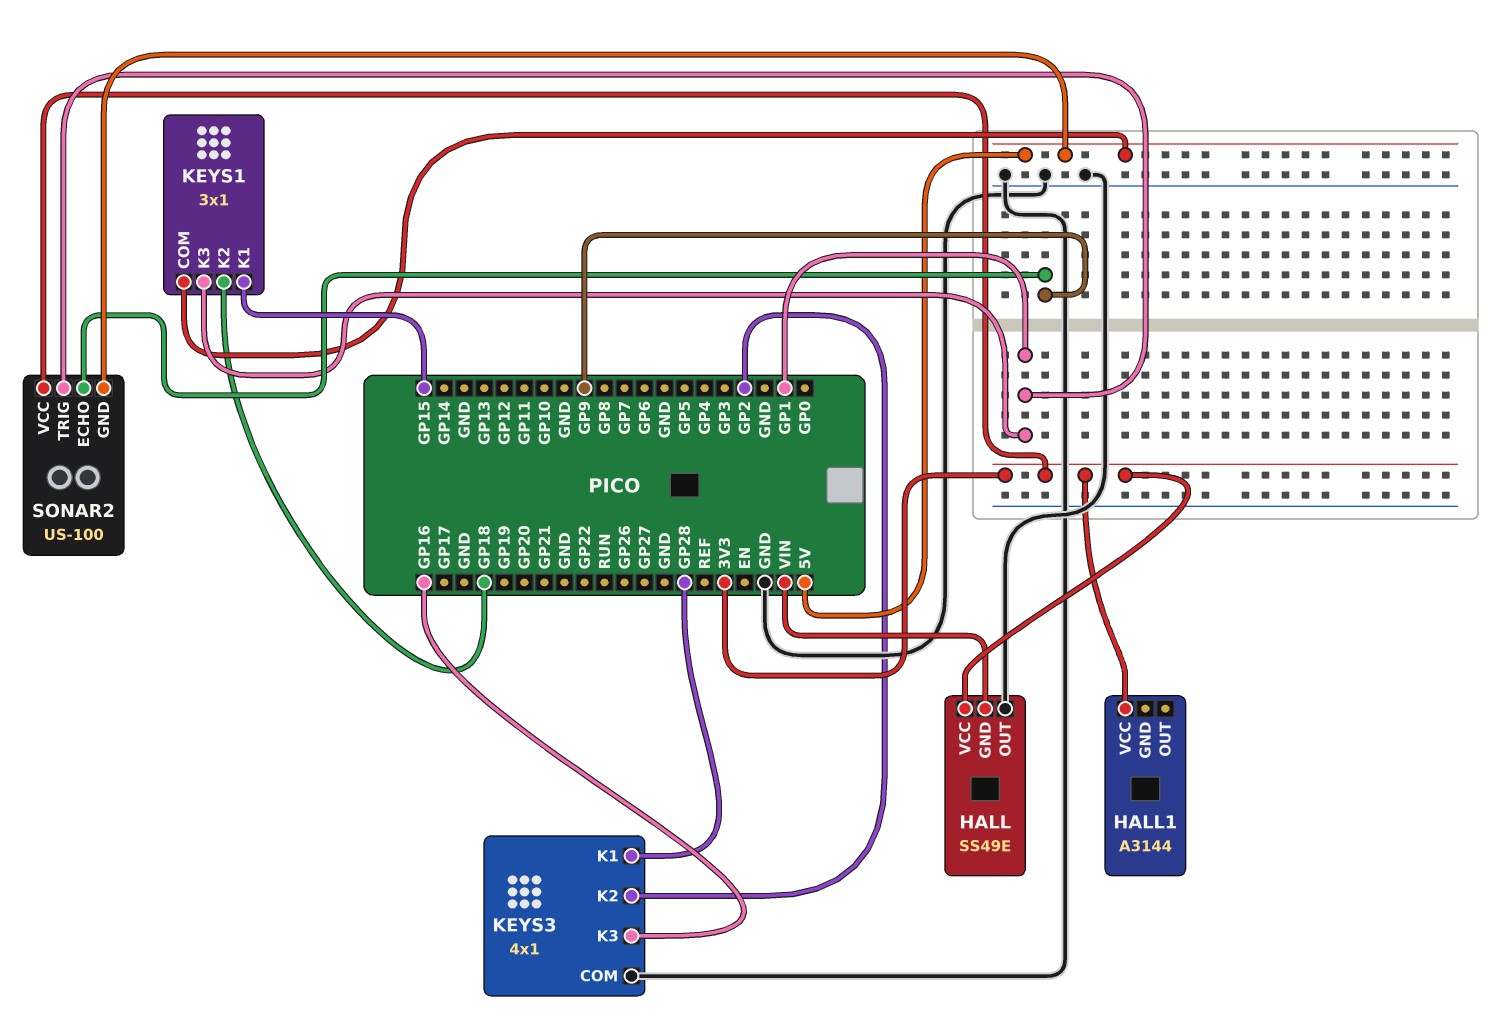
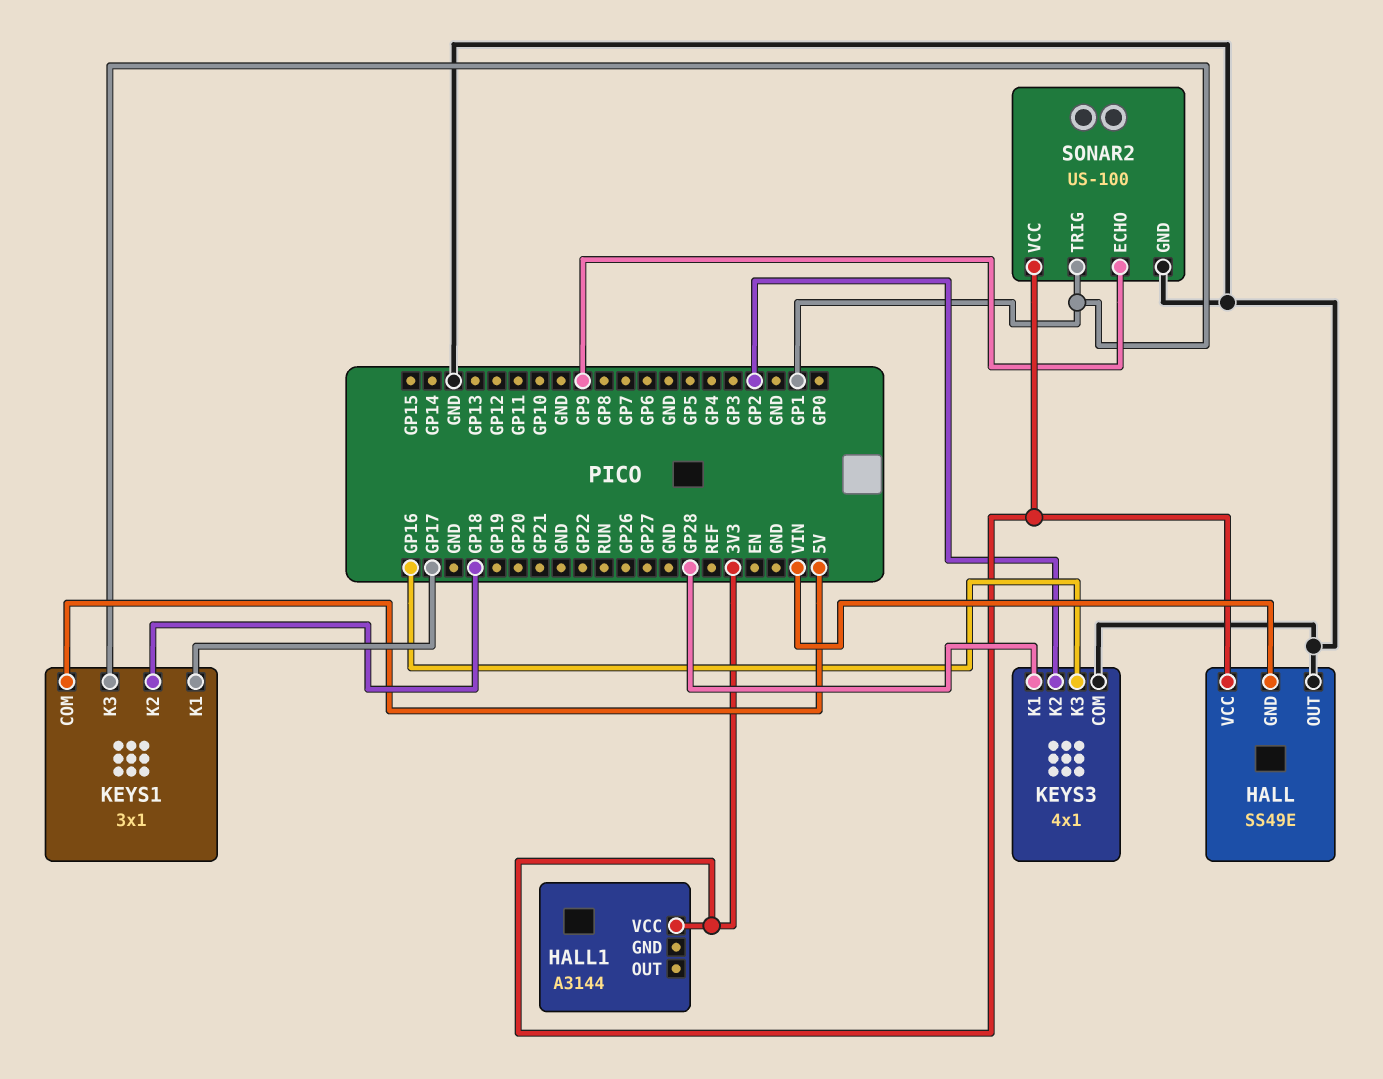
KEYS1 pin K1: GP15 -> GP17
SONAR2 pin GND: 5V -> GND

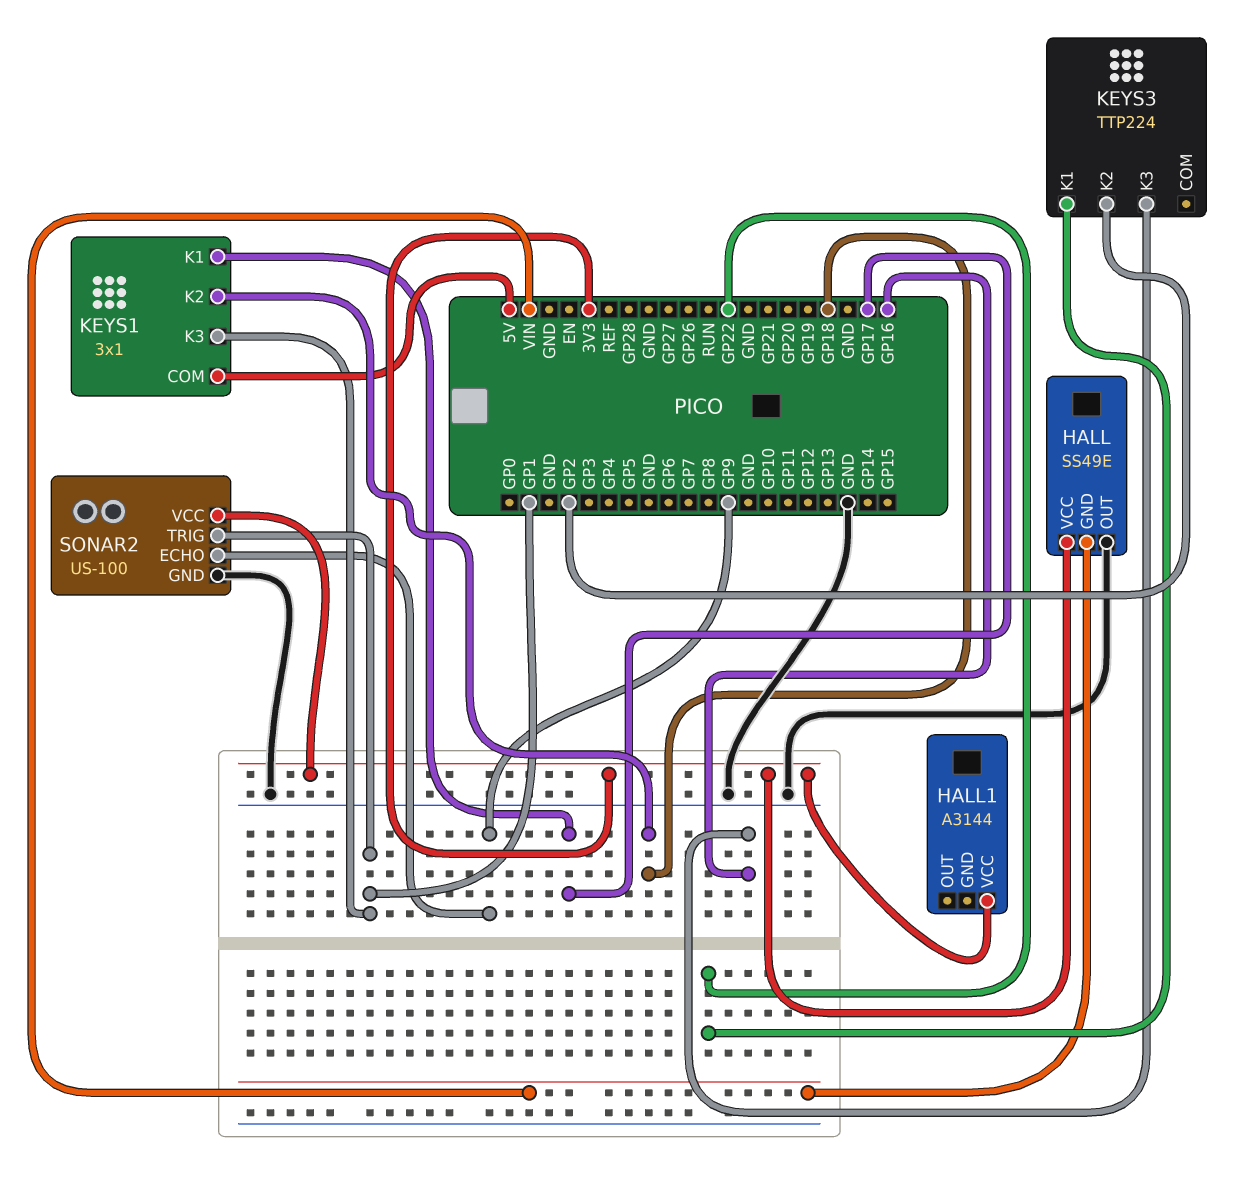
KEYS3: 4x1 -> TTP224
KEYS3 pin COM: GND -> none
KEYS3 pin K1: GP28 -> GP22

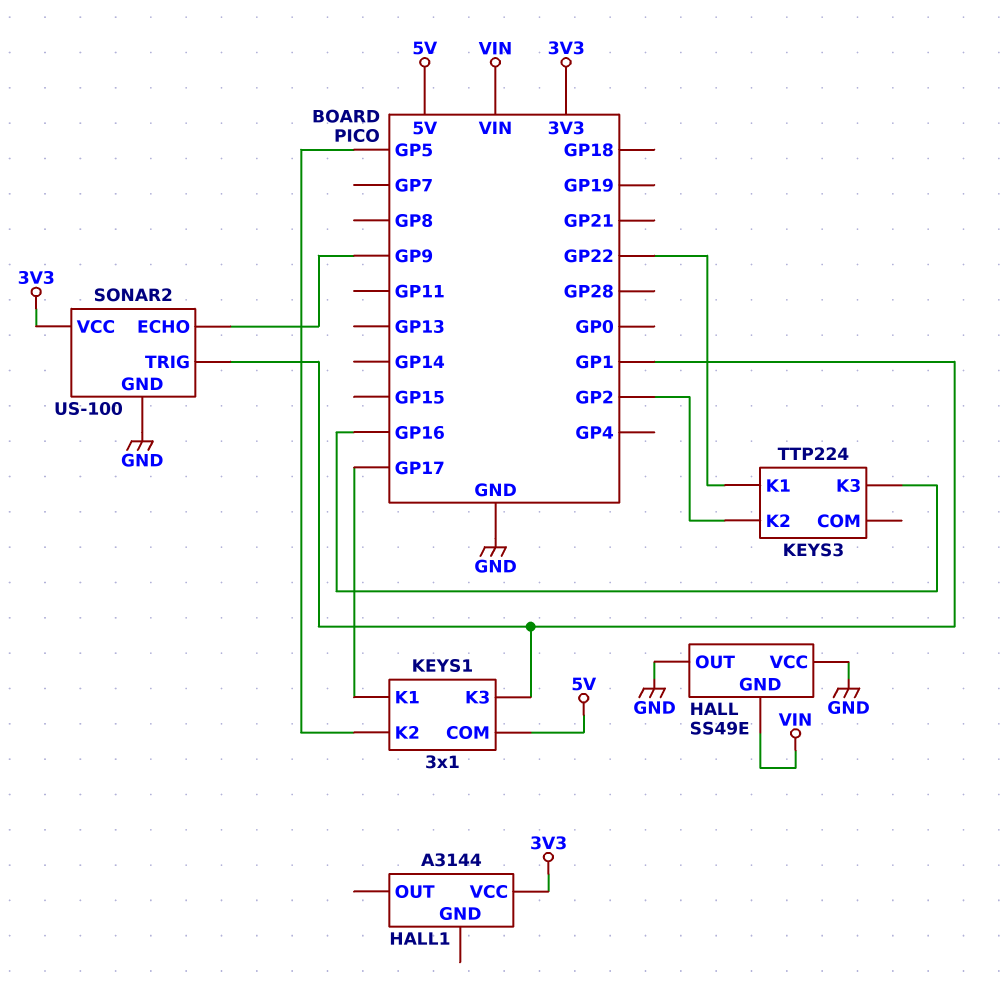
HALL pin VCC: 3V3 -> GND
KEYS1 pin K2: GP18 -> GP5

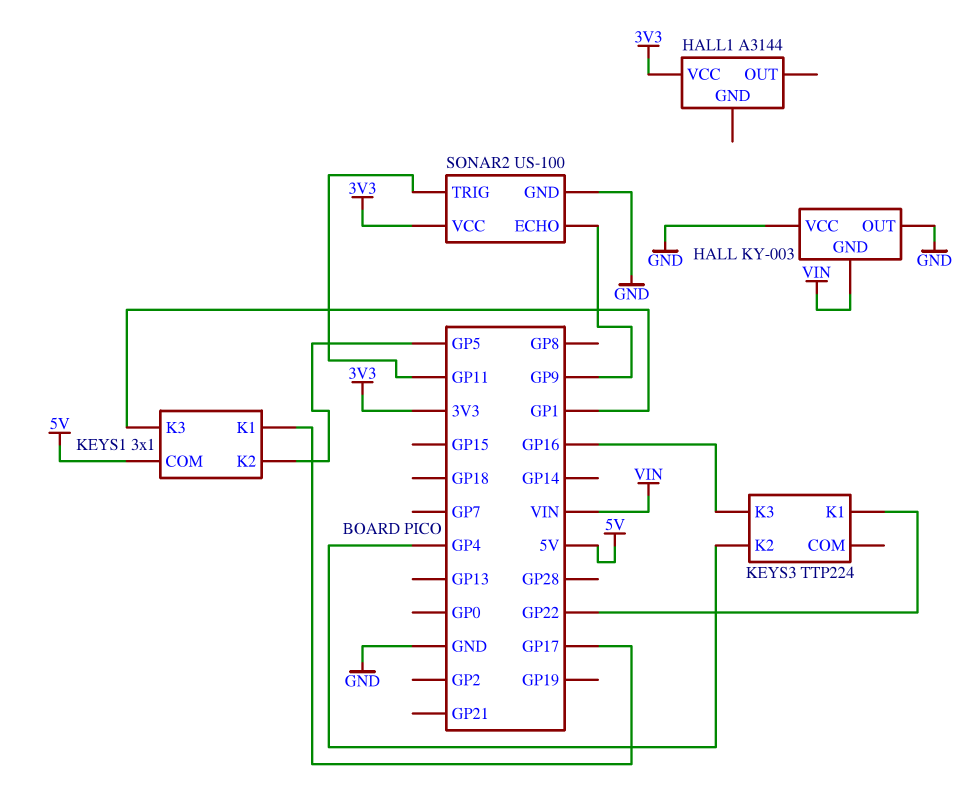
HALL: SS49E -> KY-003
KEYS3 pin K2: GP2 -> GP4
SONAR2 pin TRIG: GP1 -> GP11

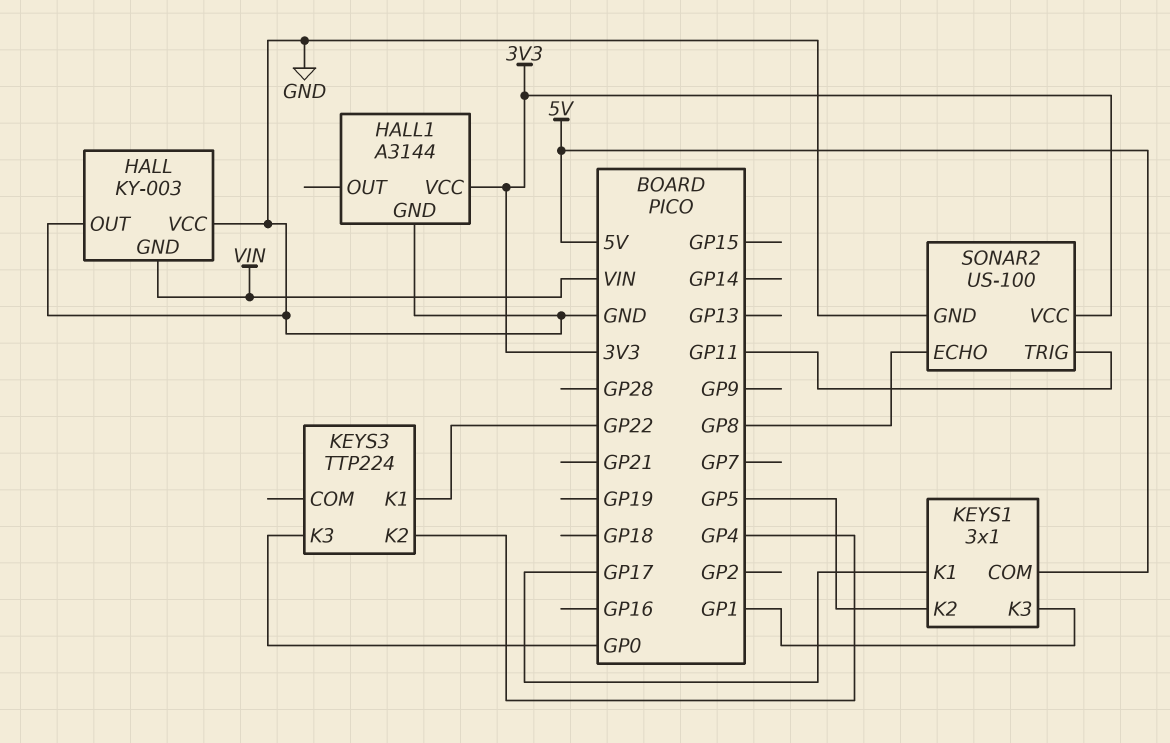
HALL1 pin GND: none -> GND
KEYS3 pin K3: GP16 -> GP0
SONAR2 pin ECHO: GP9 -> GP8

